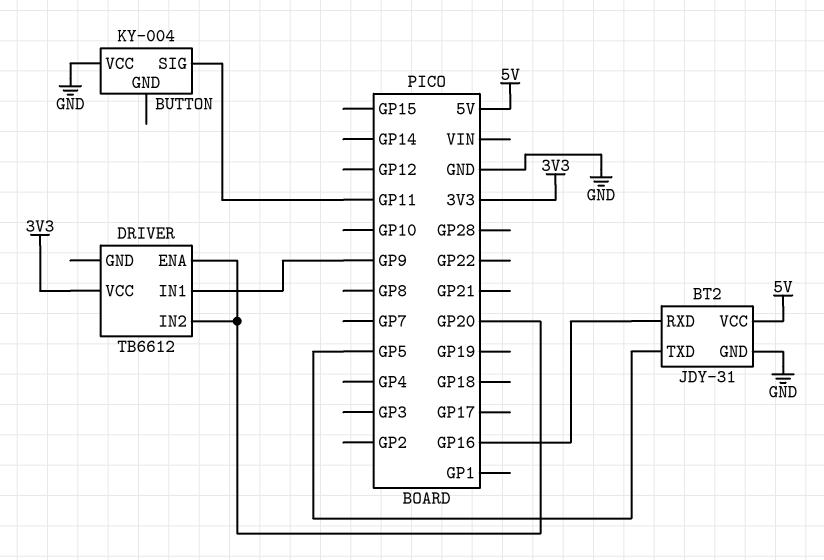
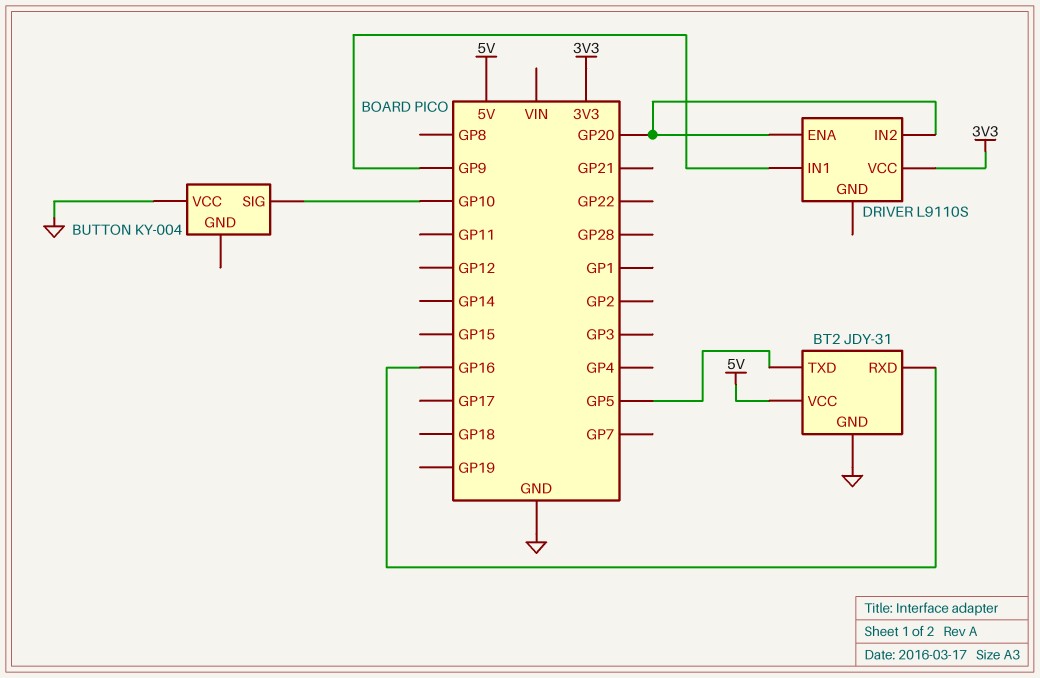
BUTTON pin SIG: GP11 -> GP10
DRIVER: TB6612 -> L9110S

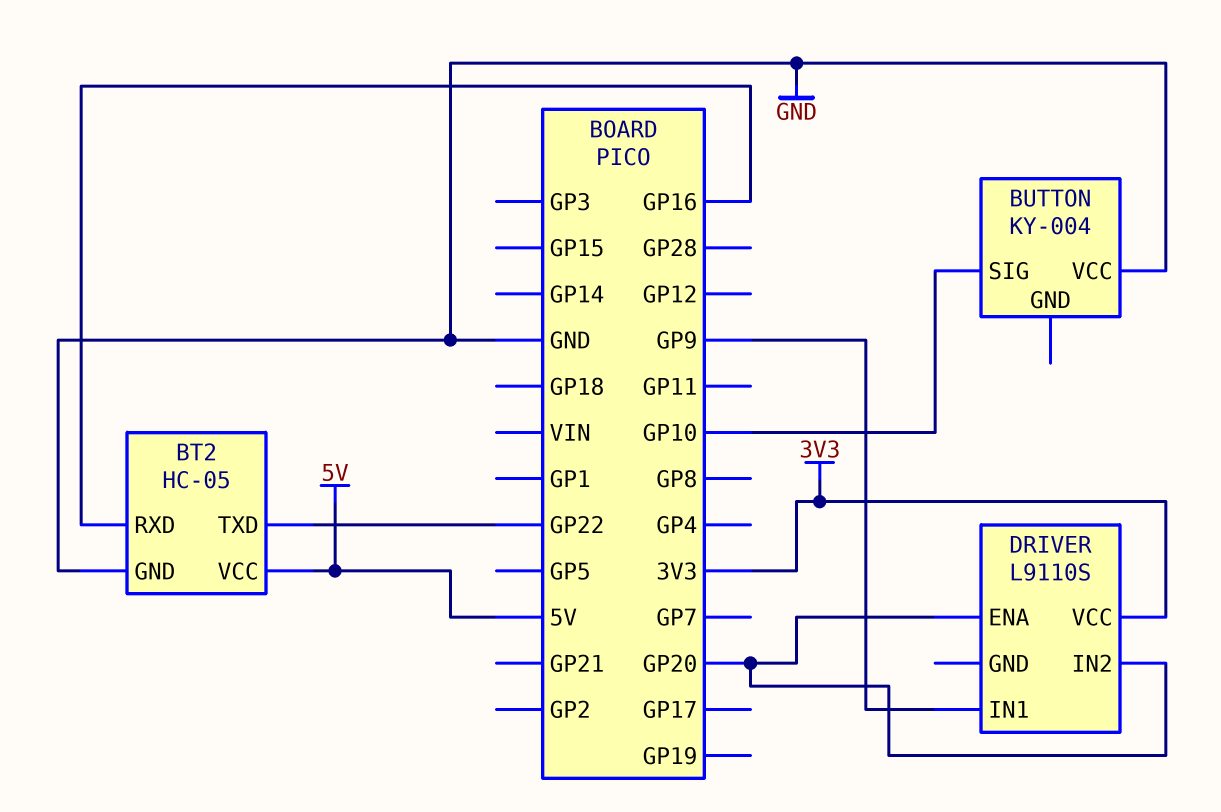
BT2: JDY-31 -> HC-05
BT2 pin TXD: GP5 -> GP22

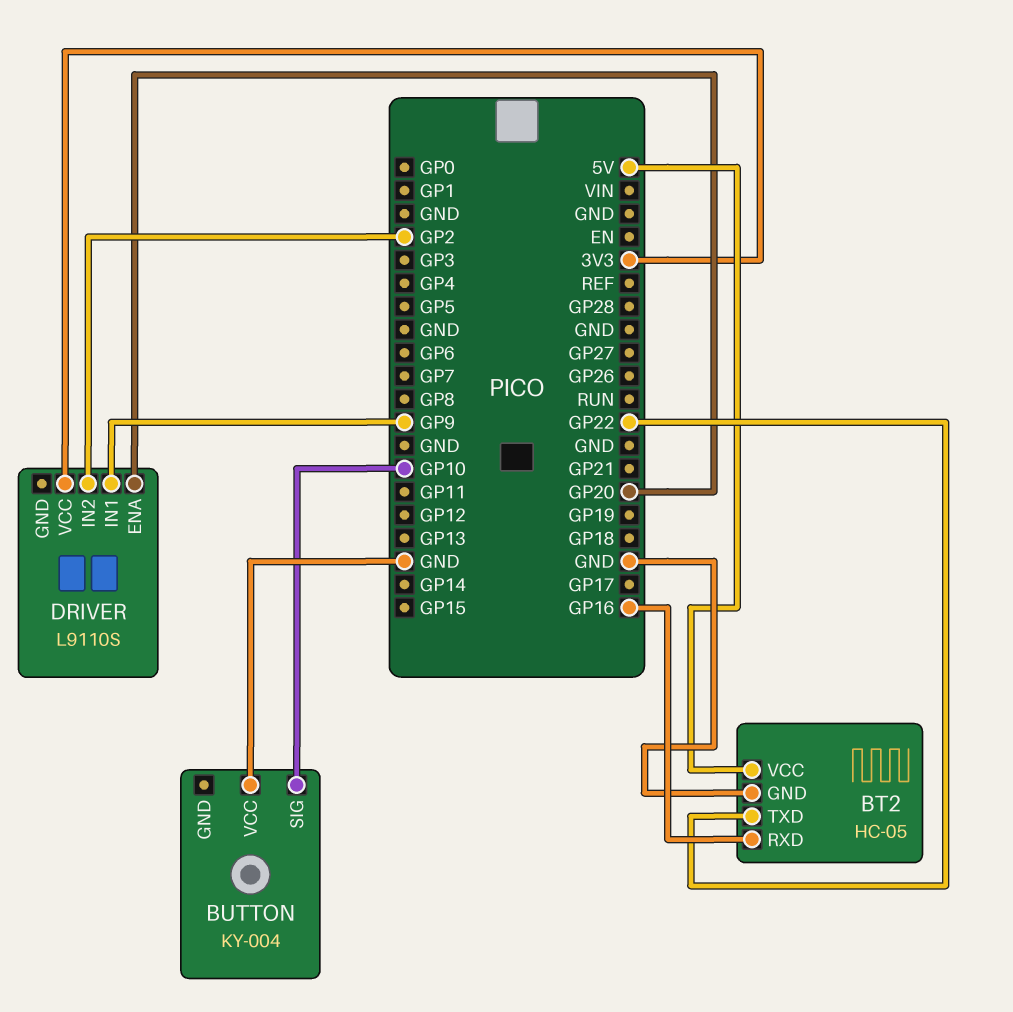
DRIVER pin IN2: GP20 -> GP2

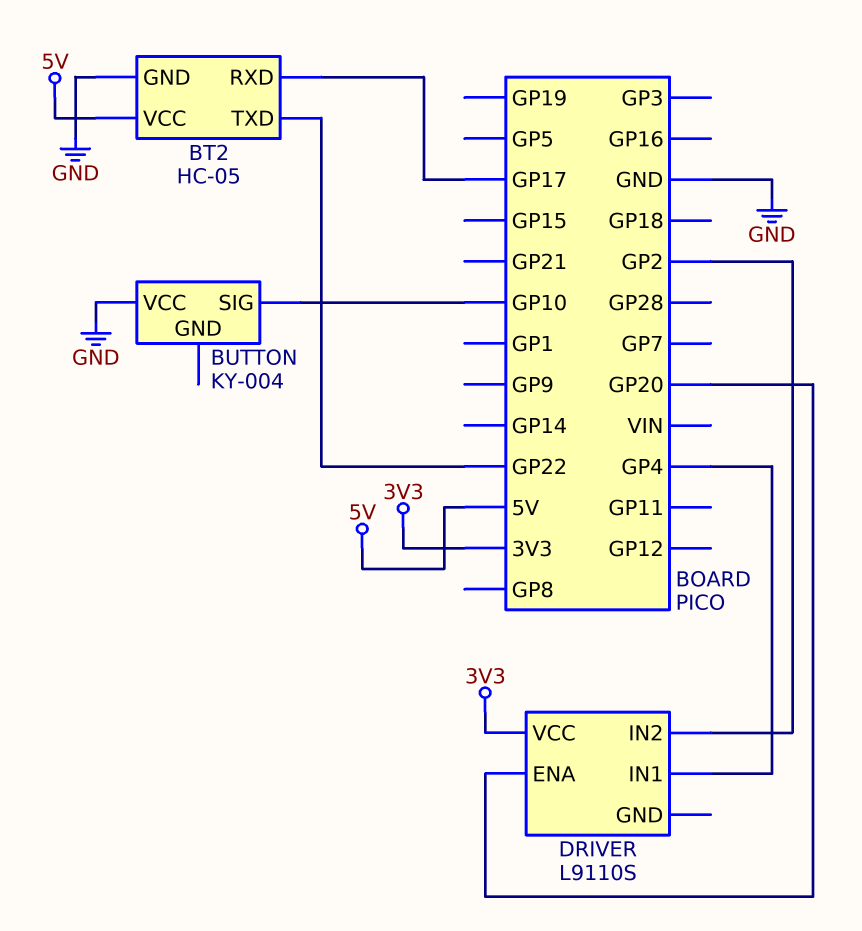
BT2 pin RXD: GP16 -> GP17
DRIVER pin IN1: GP9 -> GP4

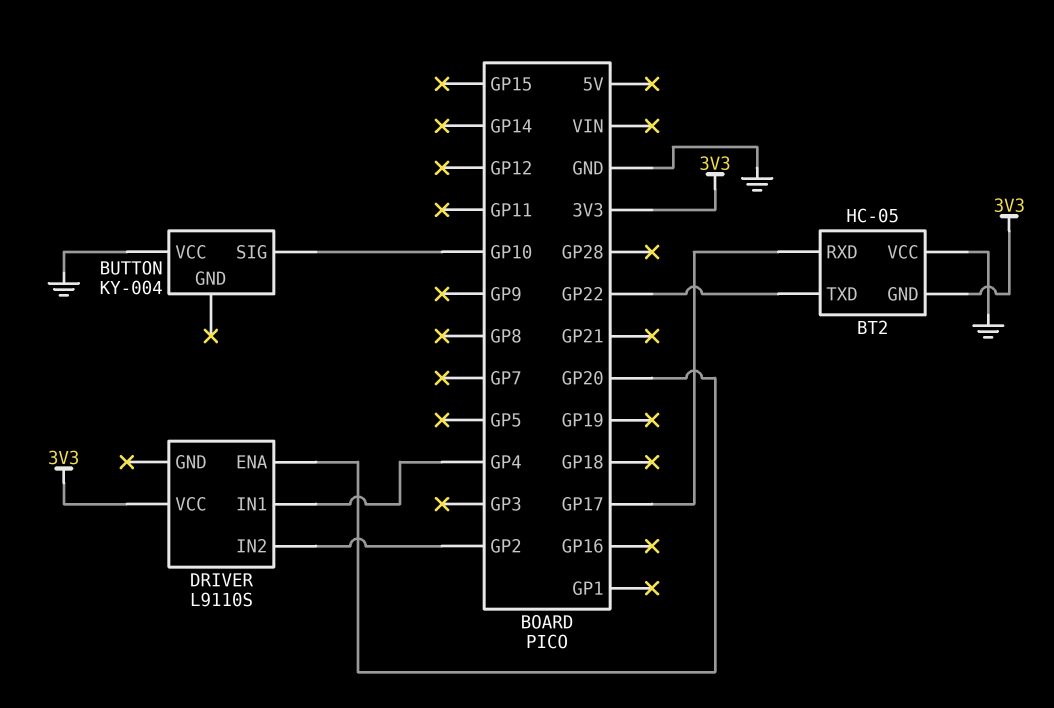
BT2 pin GND: GND -> 3V3
BT2 pin VCC: 5V -> GND

